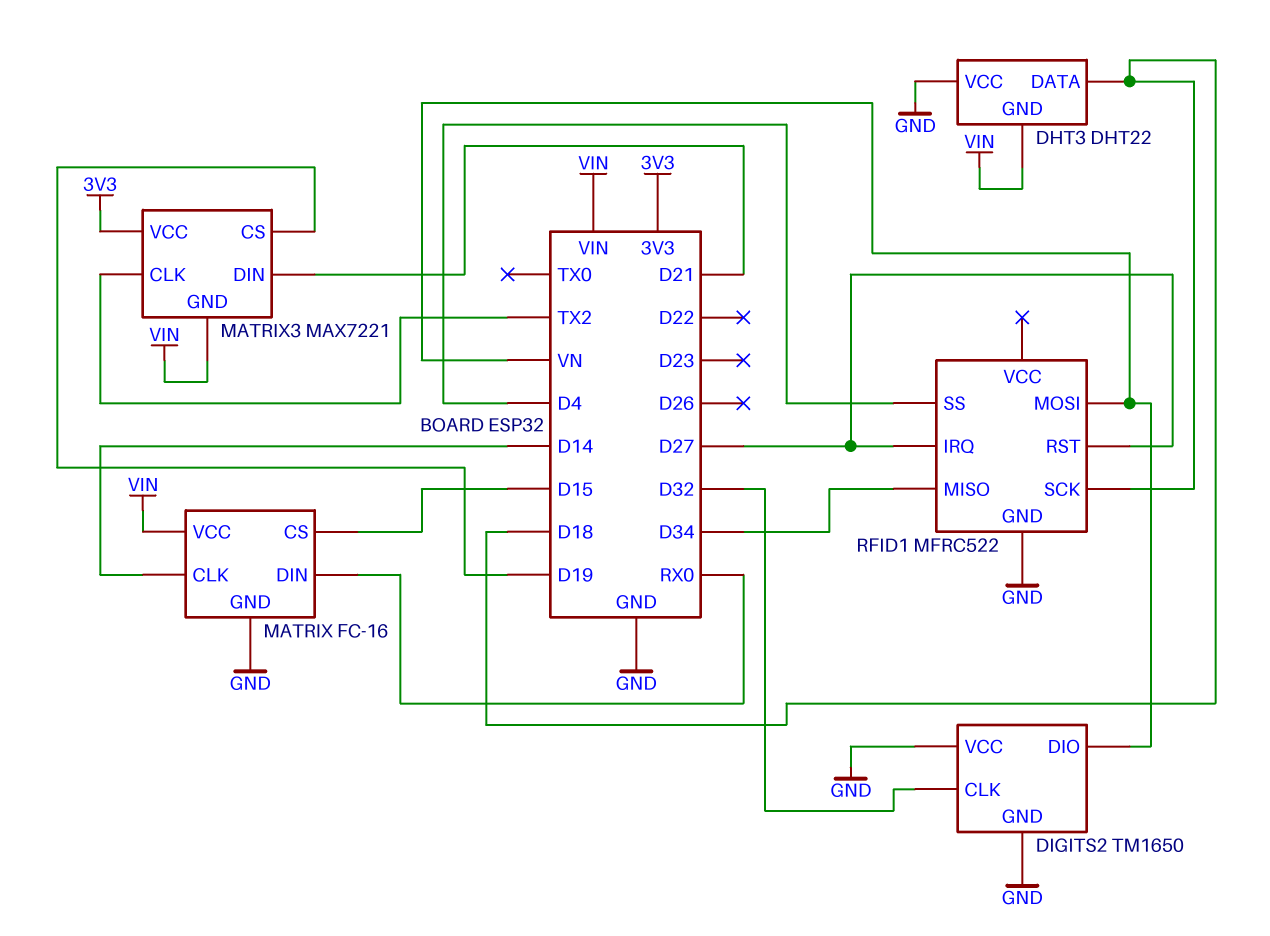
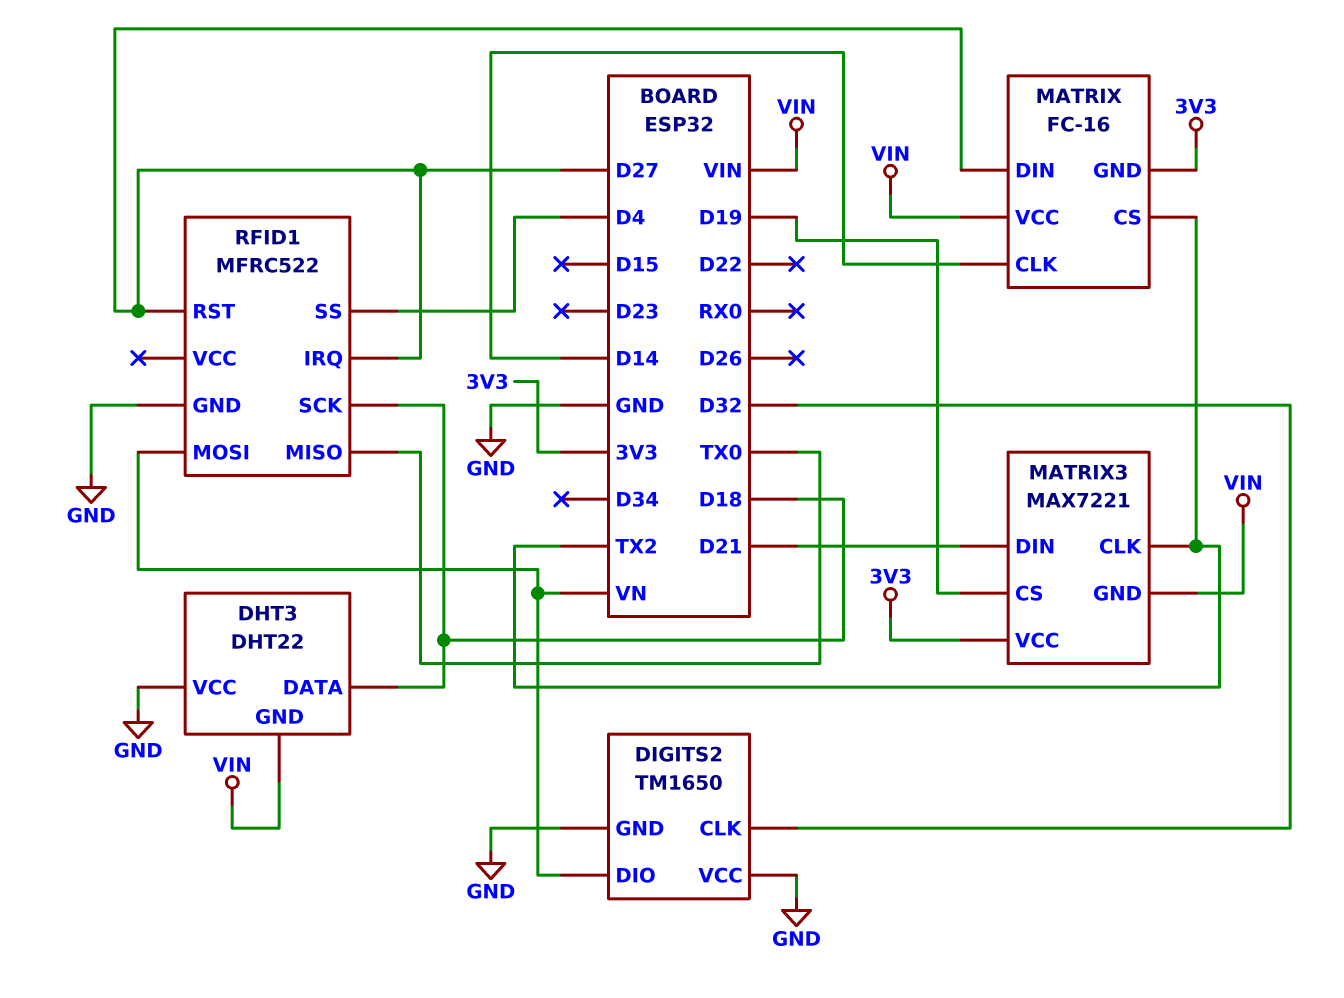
MATRIX pin CS: D15 -> TX2
MATRIX pin DIN: RX0 -> D27
MATRIX pin GND: GND -> 3V3
RFID1 pin MISO: D34 -> TX0

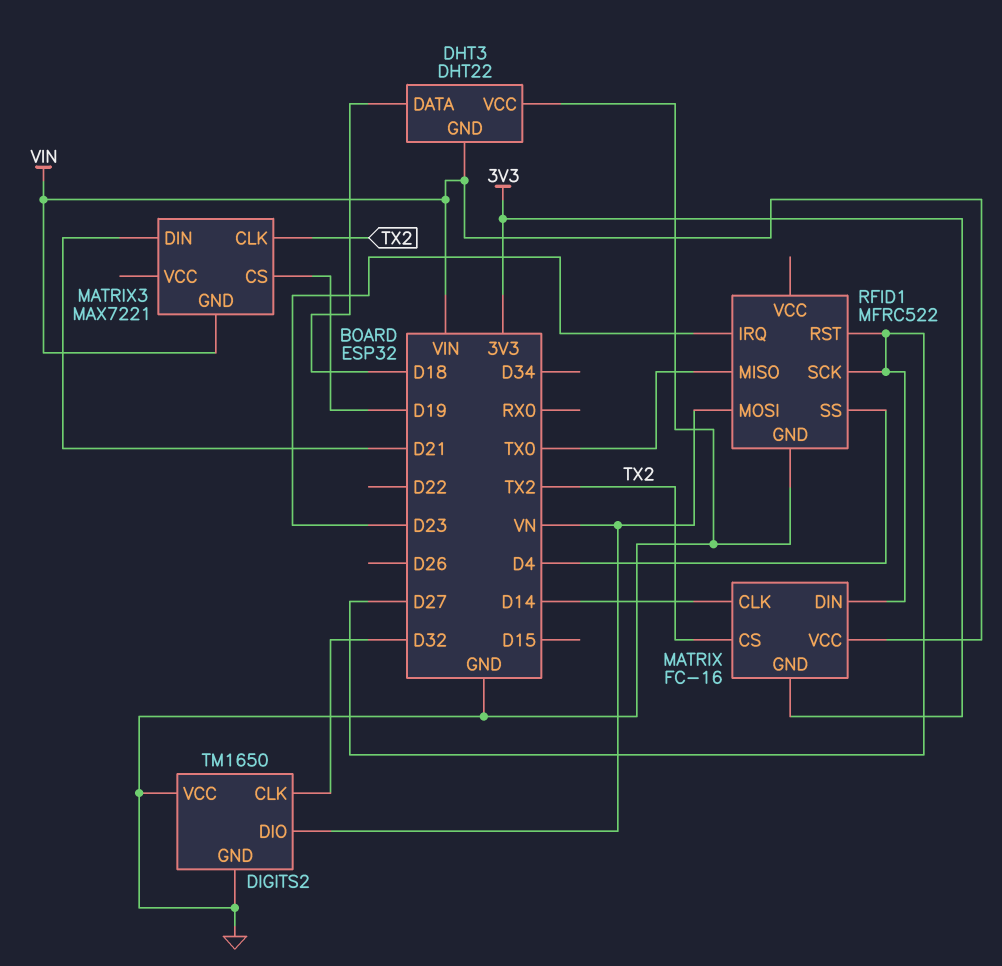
MATRIX3 pin VCC: 3V3 -> none
RFID1 pin IRQ: D27 -> D23
RFID1 pin SCK: D18 -> D27

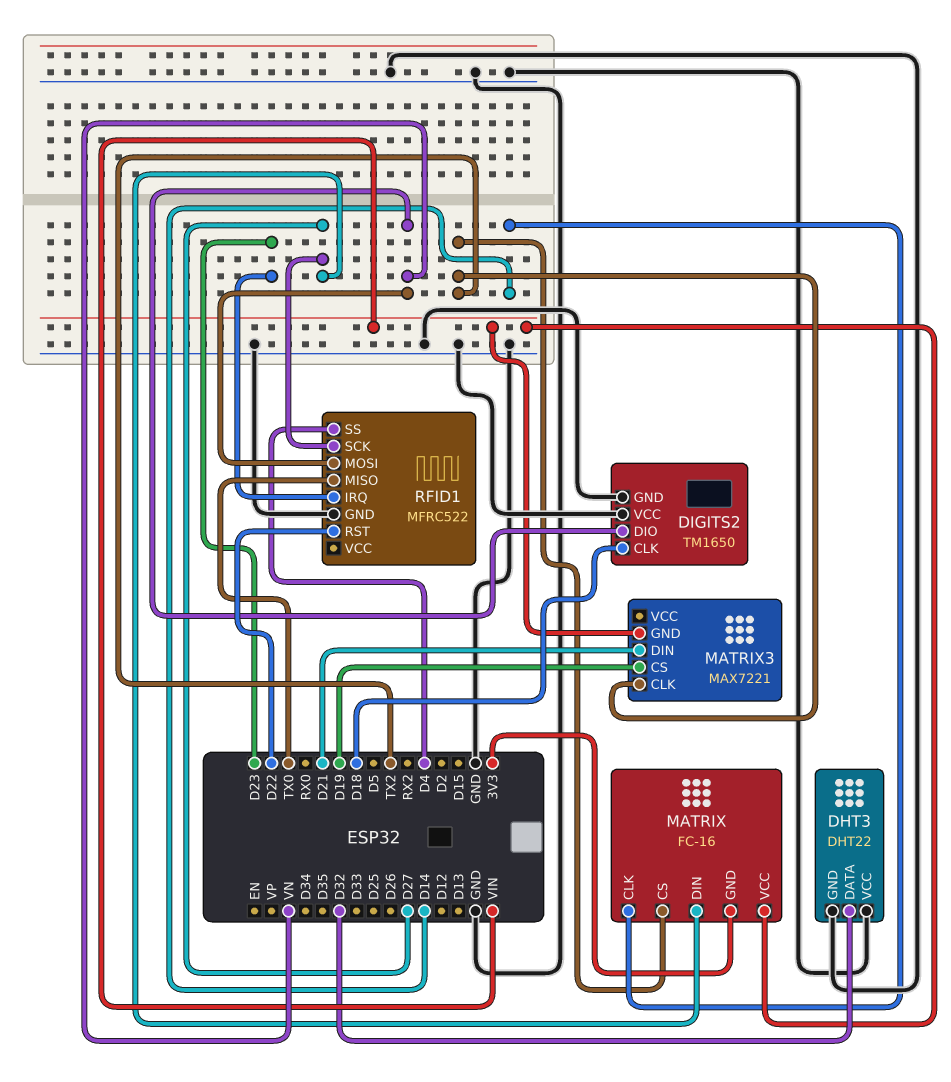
DHT3 pin DATA: D18 -> D32
DHT3 pin GND: VIN -> GND
DIGITS2 pin CLK: D32 -> D18
RFID1 pin RST: D27 -> D22

